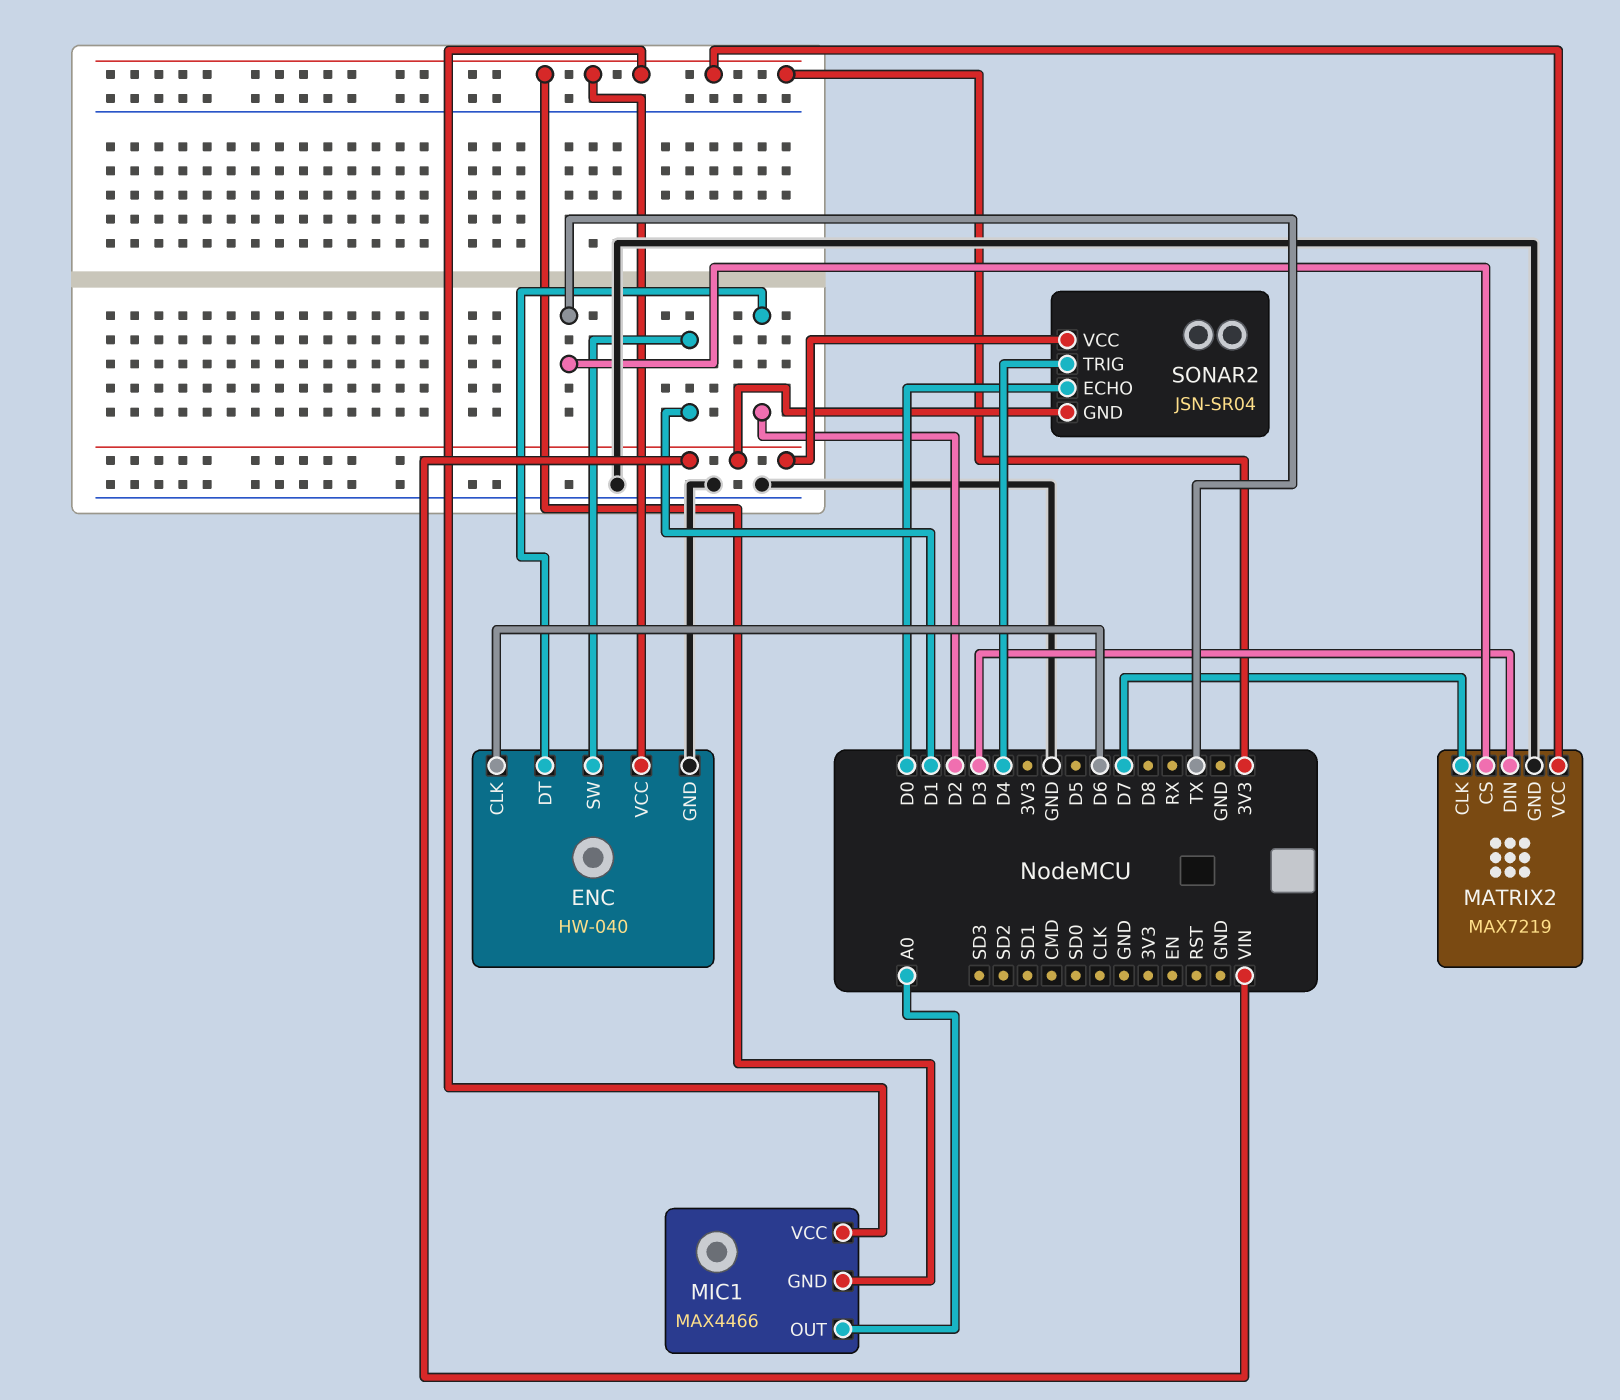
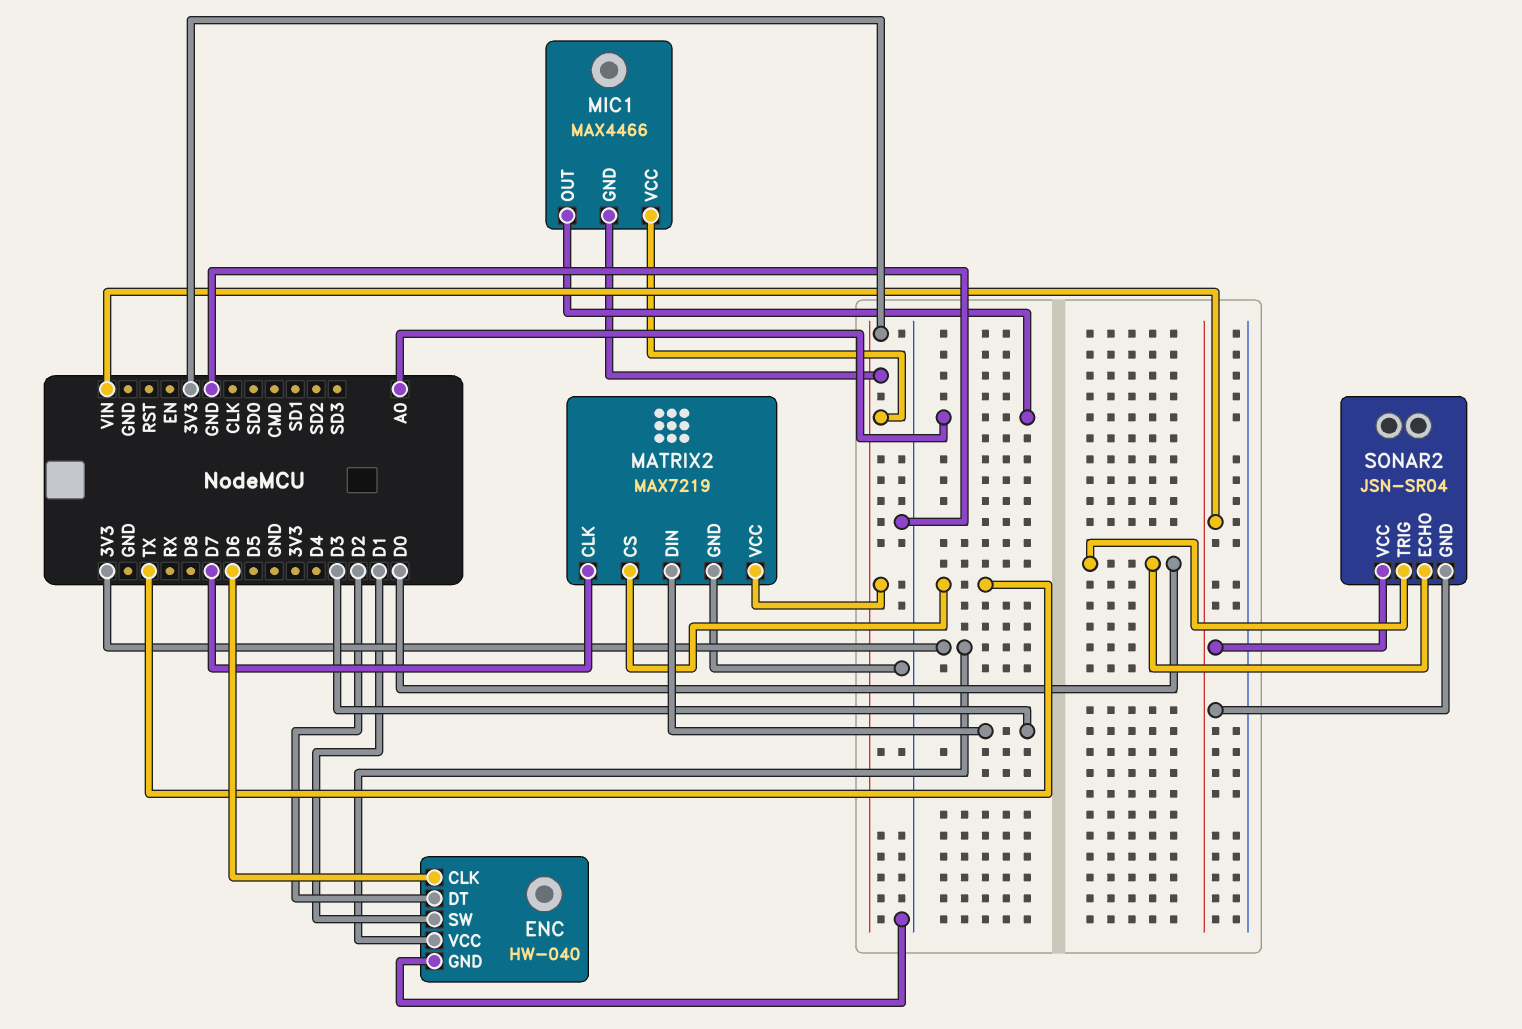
SONAR2 pin TRIG: D4 -> D0

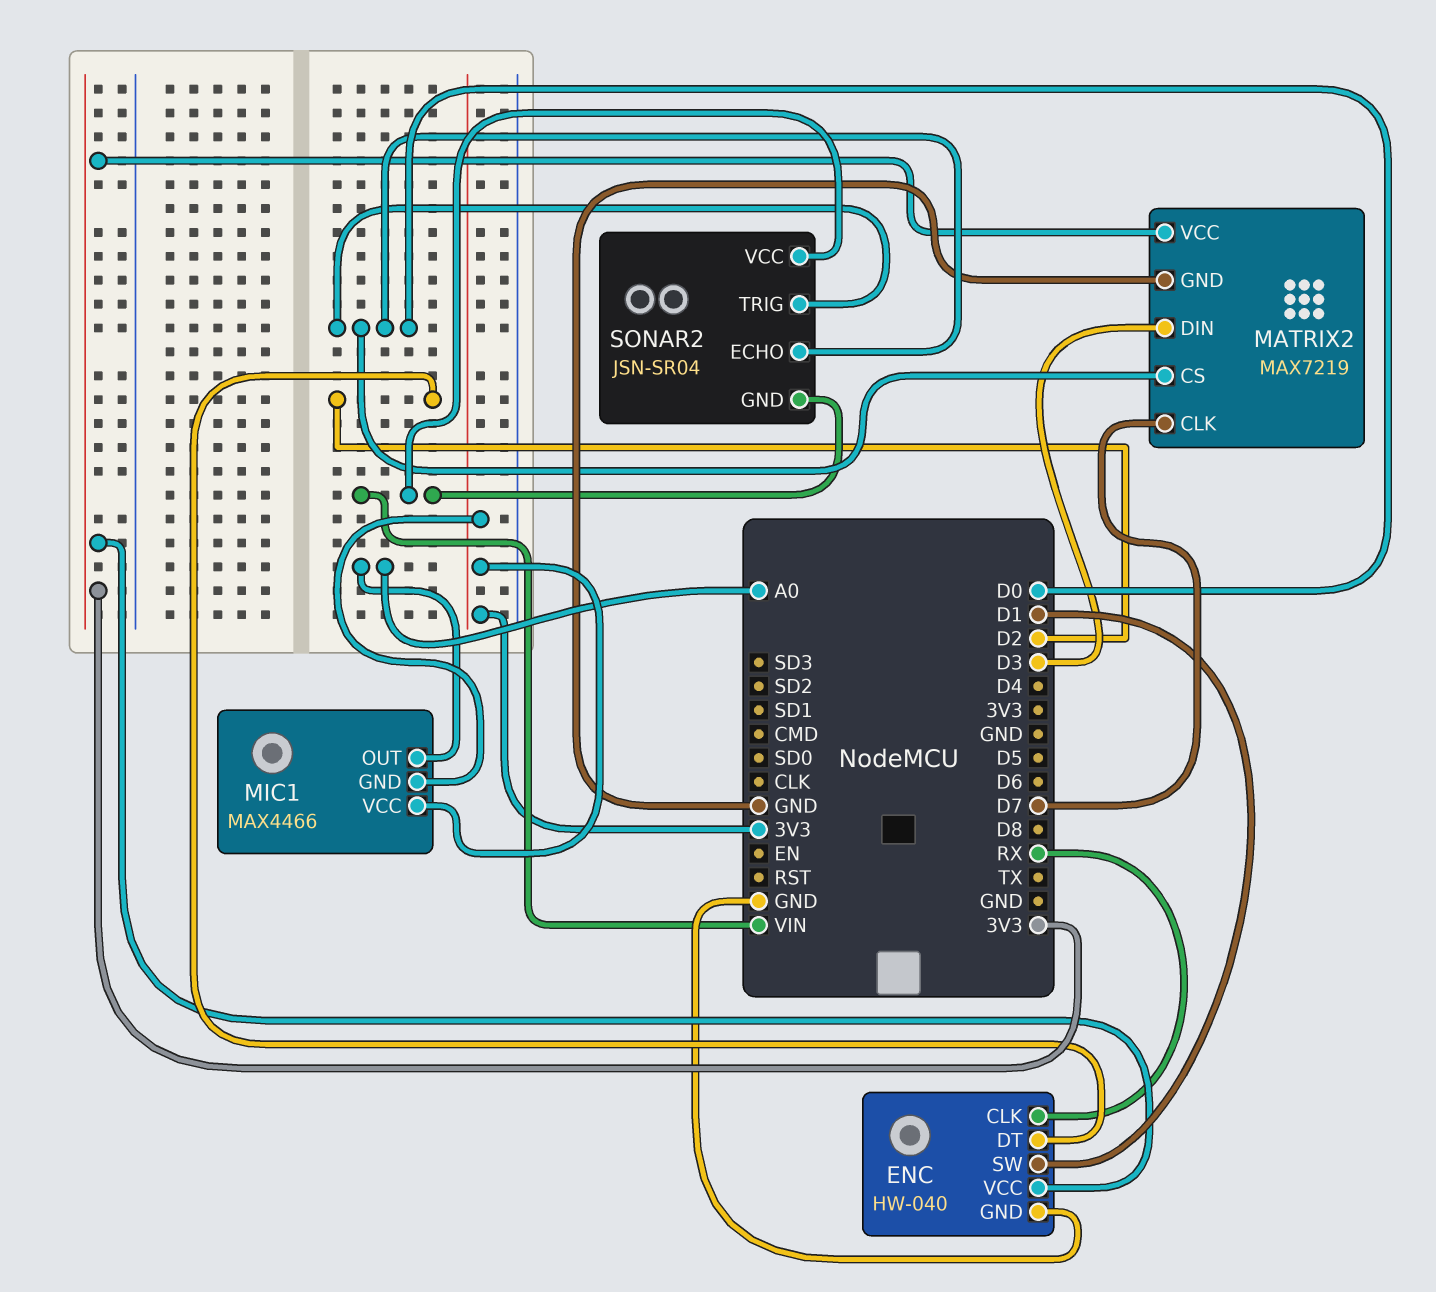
ENC pin CLK: D6 -> RX
MATRIX2 pin CS: TX -> D0

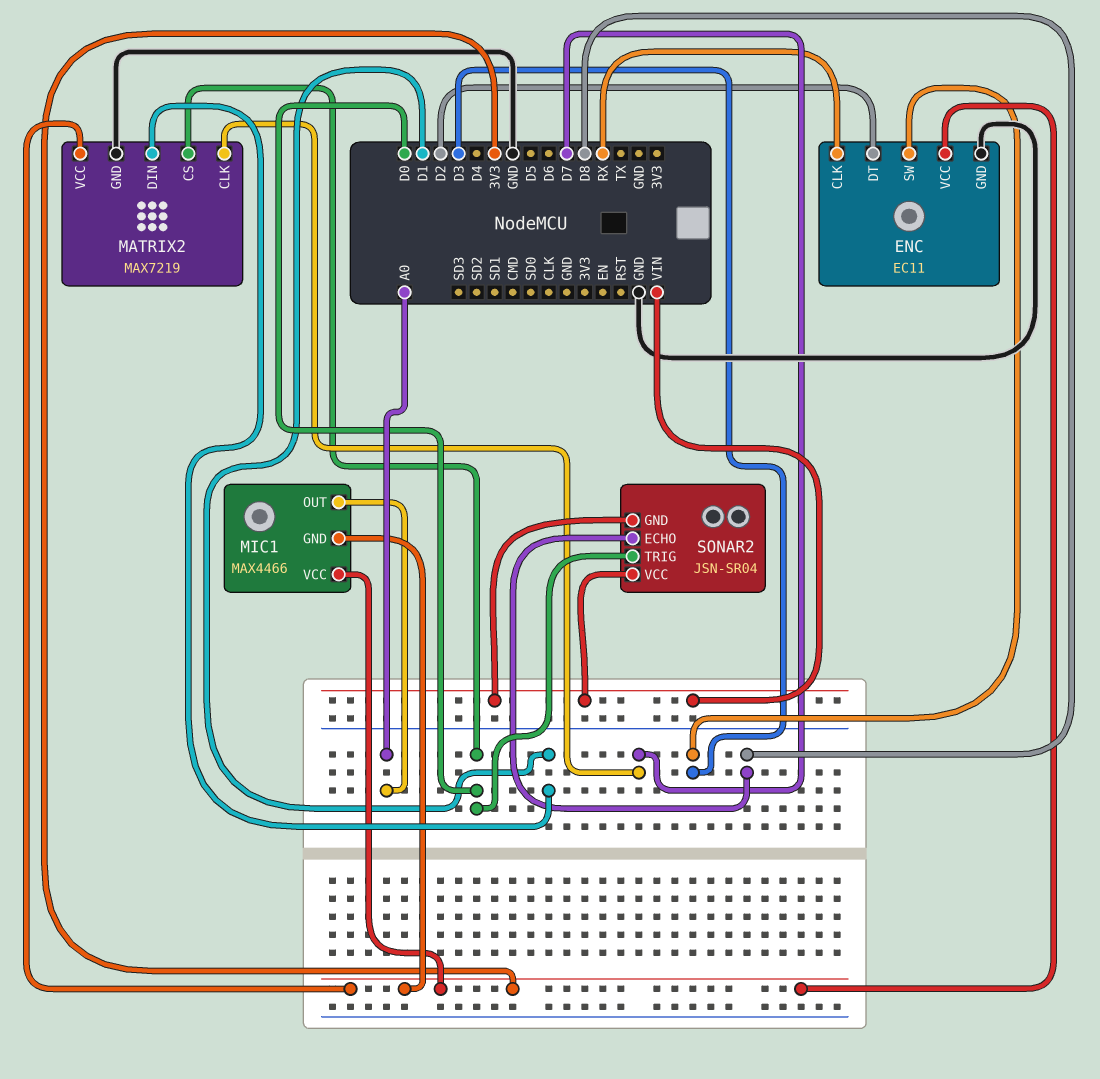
ENC: HW-040 -> EC11
ENC pin SW: D1 -> D3
MATRIX2 pin DIN: D3 -> D1
SONAR2 pin ECHO: D0 -> D8

